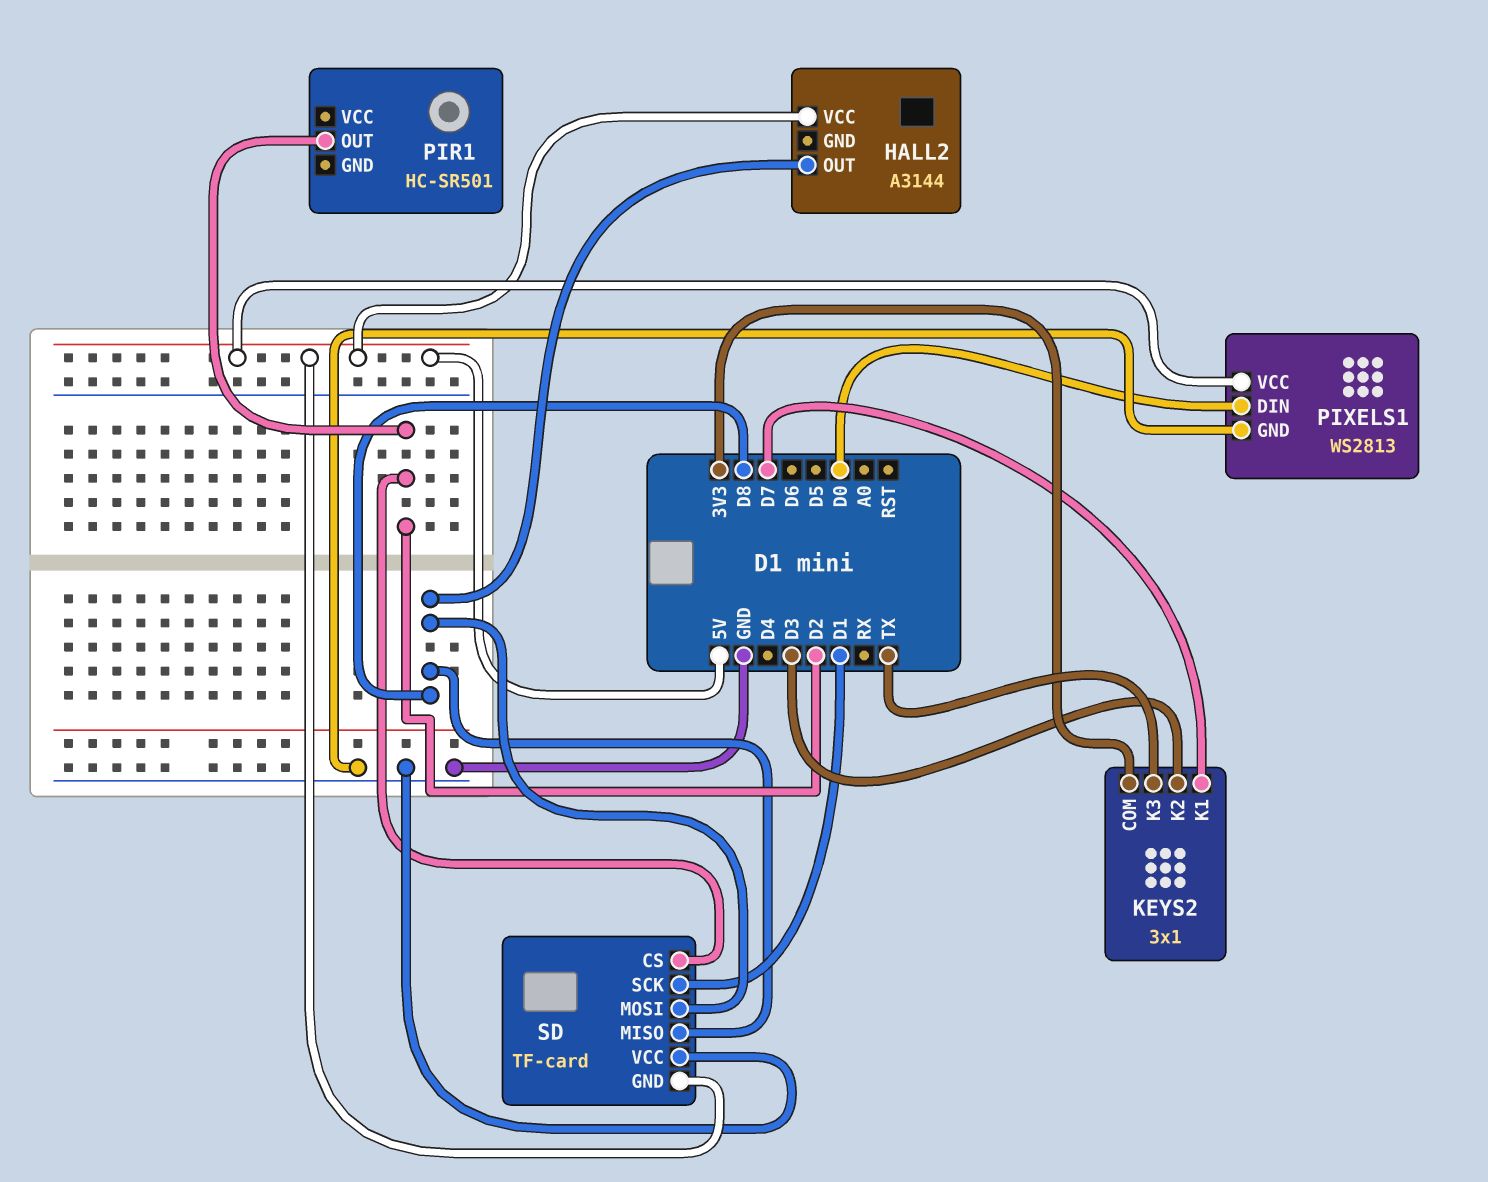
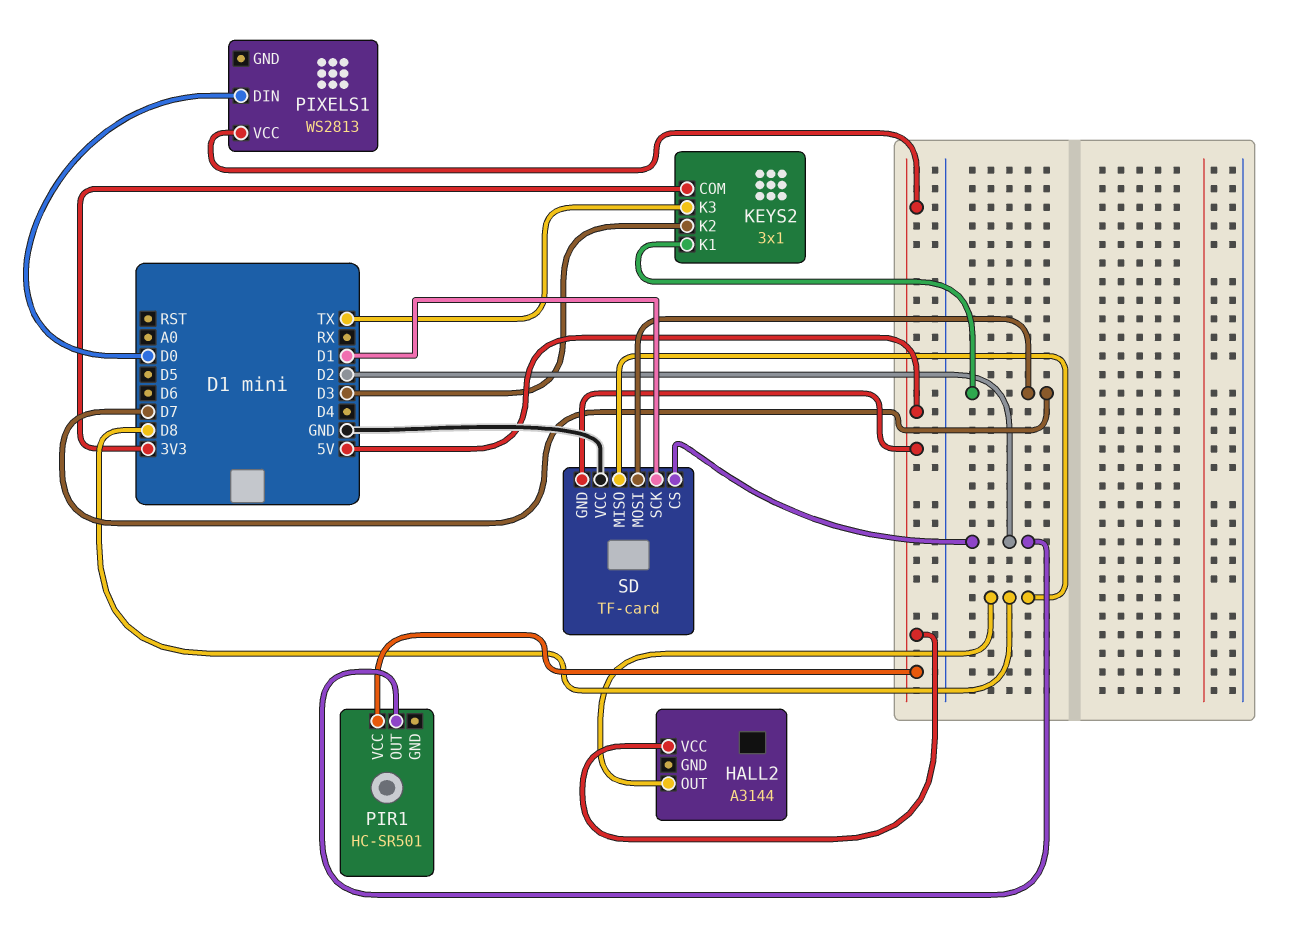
PIR1 pin VCC: none -> 5V
PIXELS1 pin GND: GND -> none
SD pin MOSI: D8 -> D7

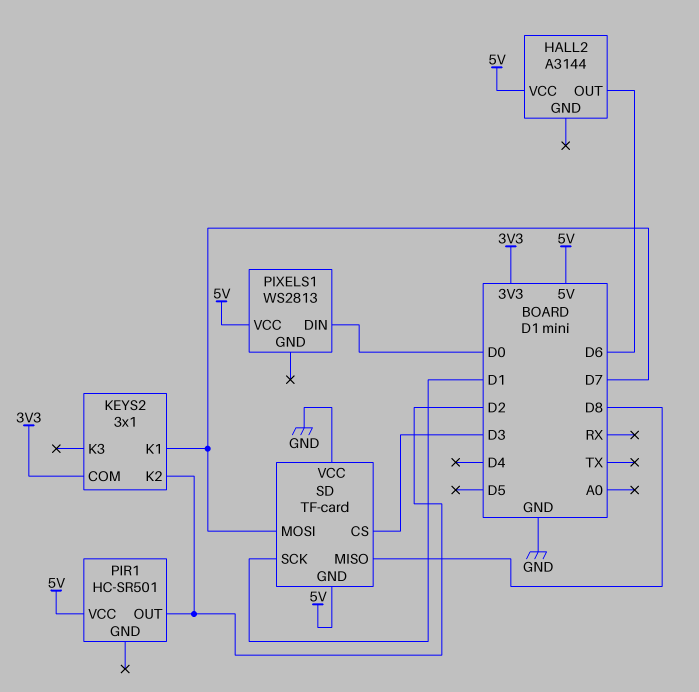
HALL2 pin OUT: D8 -> D6
KEYS2 pin K2: D3 -> D2
KEYS2 pin K3: TX -> none
SD pin CS: D2 -> D3

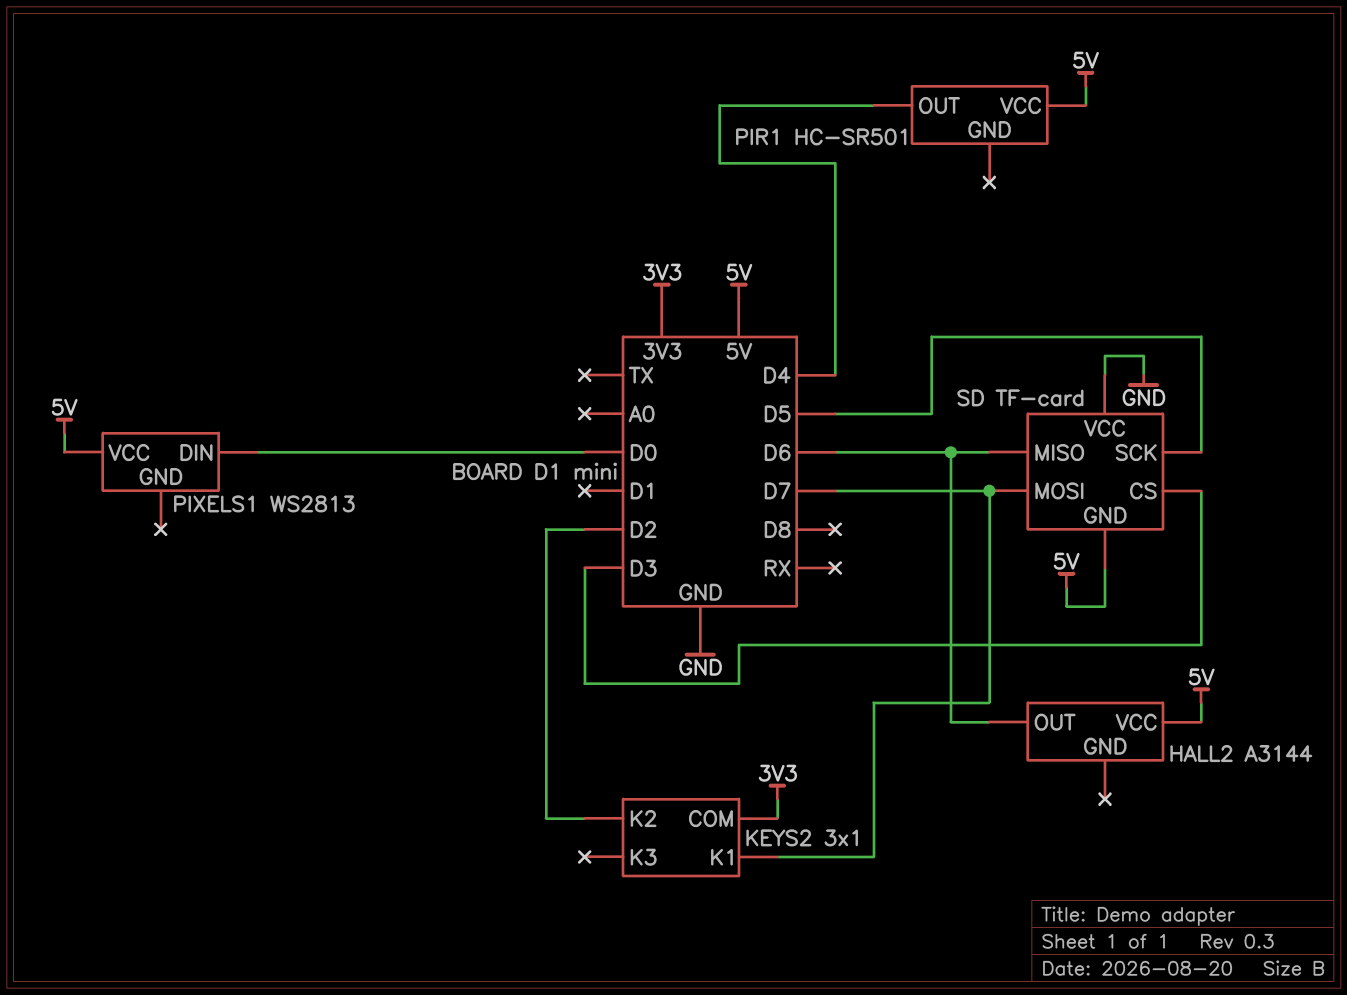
PIR1 pin OUT: D2 -> D4
SD pin MISO: D8 -> D6
SD pin SCK: D1 -> D5

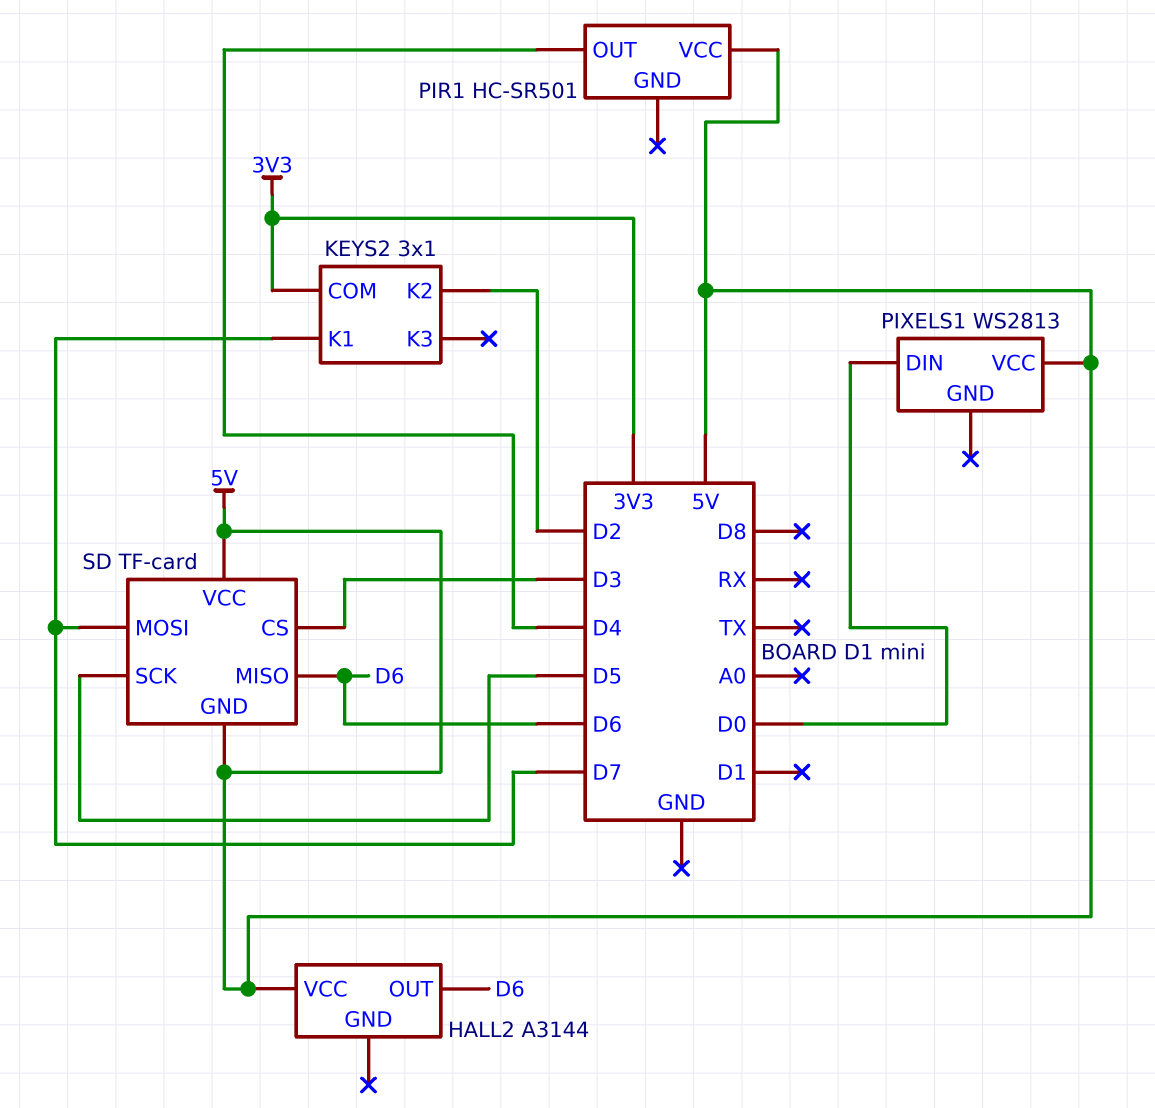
SD pin VCC: GND -> 5V

